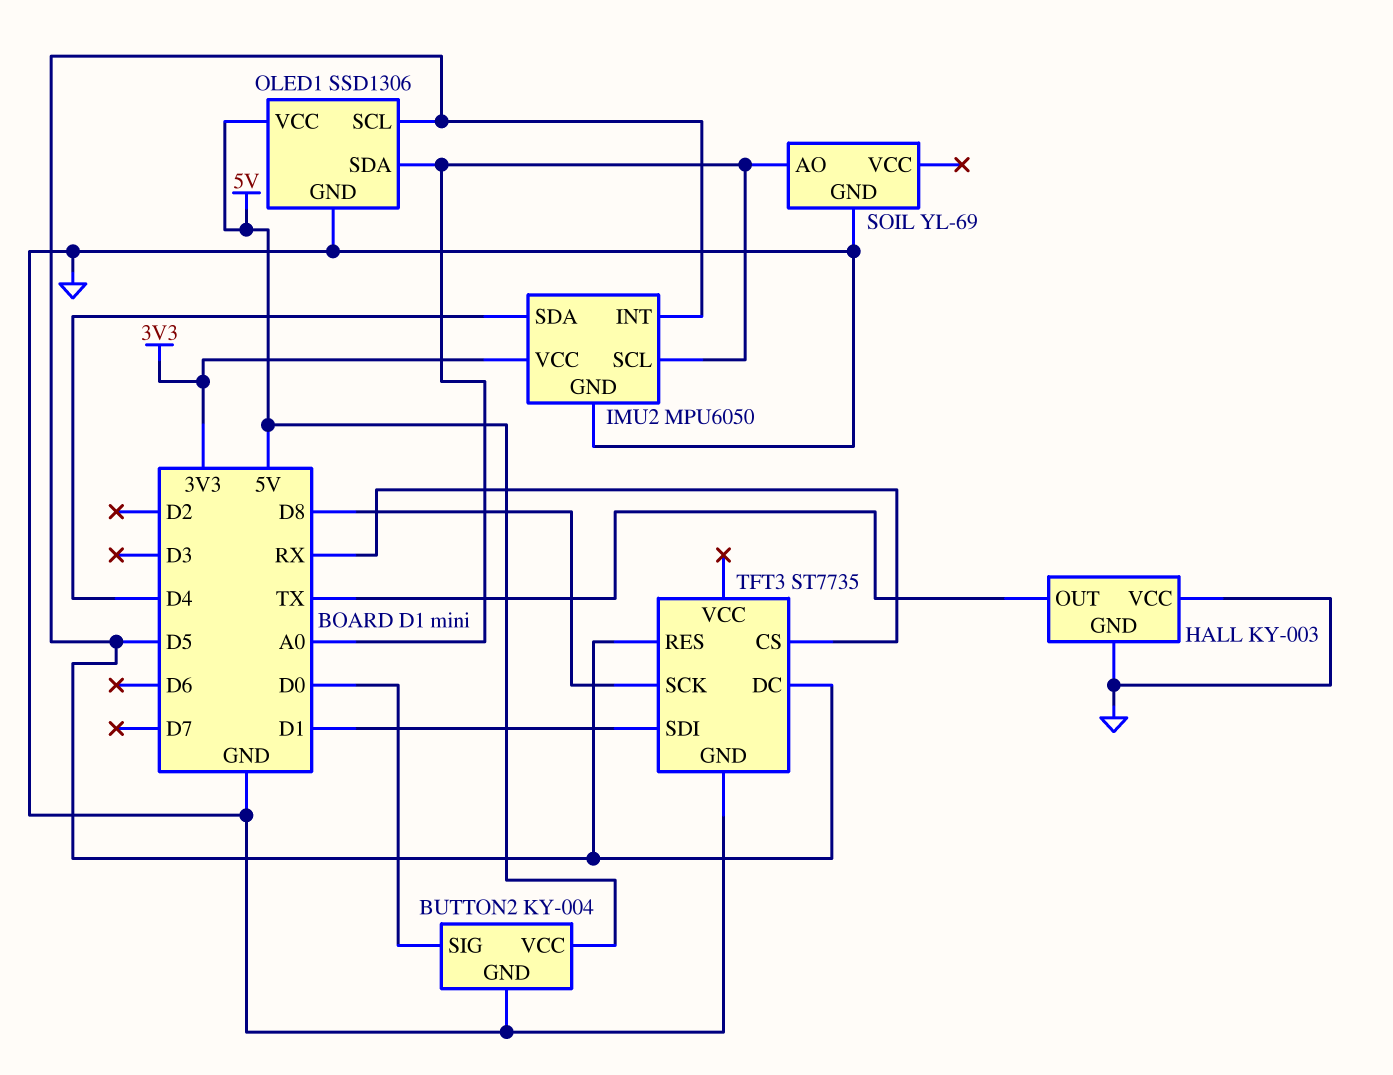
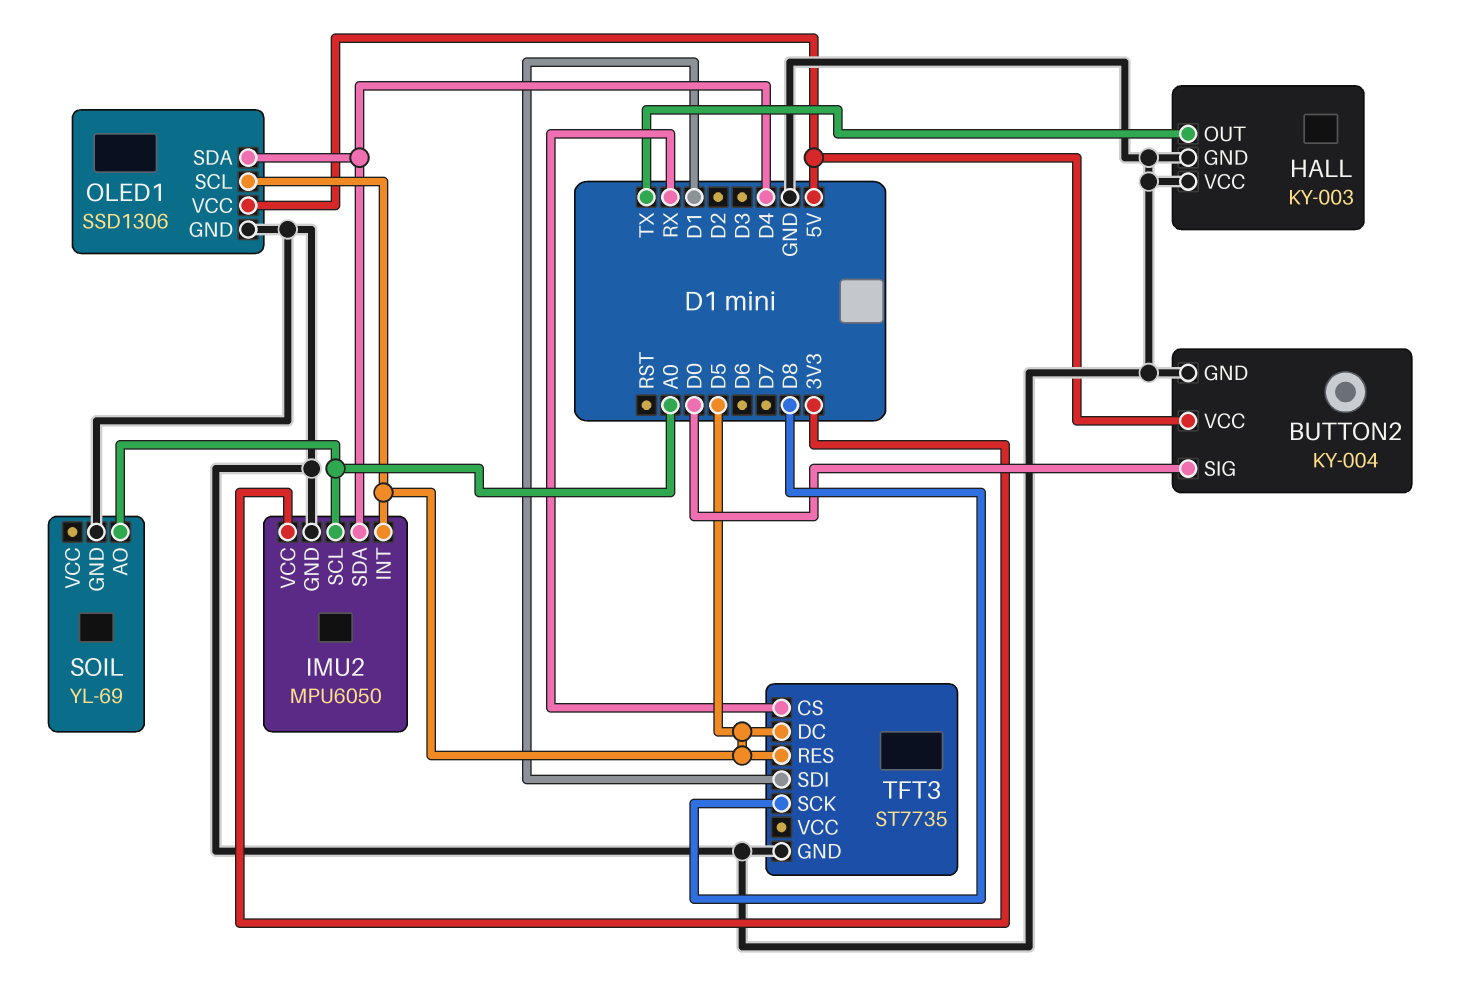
OLED1 pin SDA: A0 -> D4

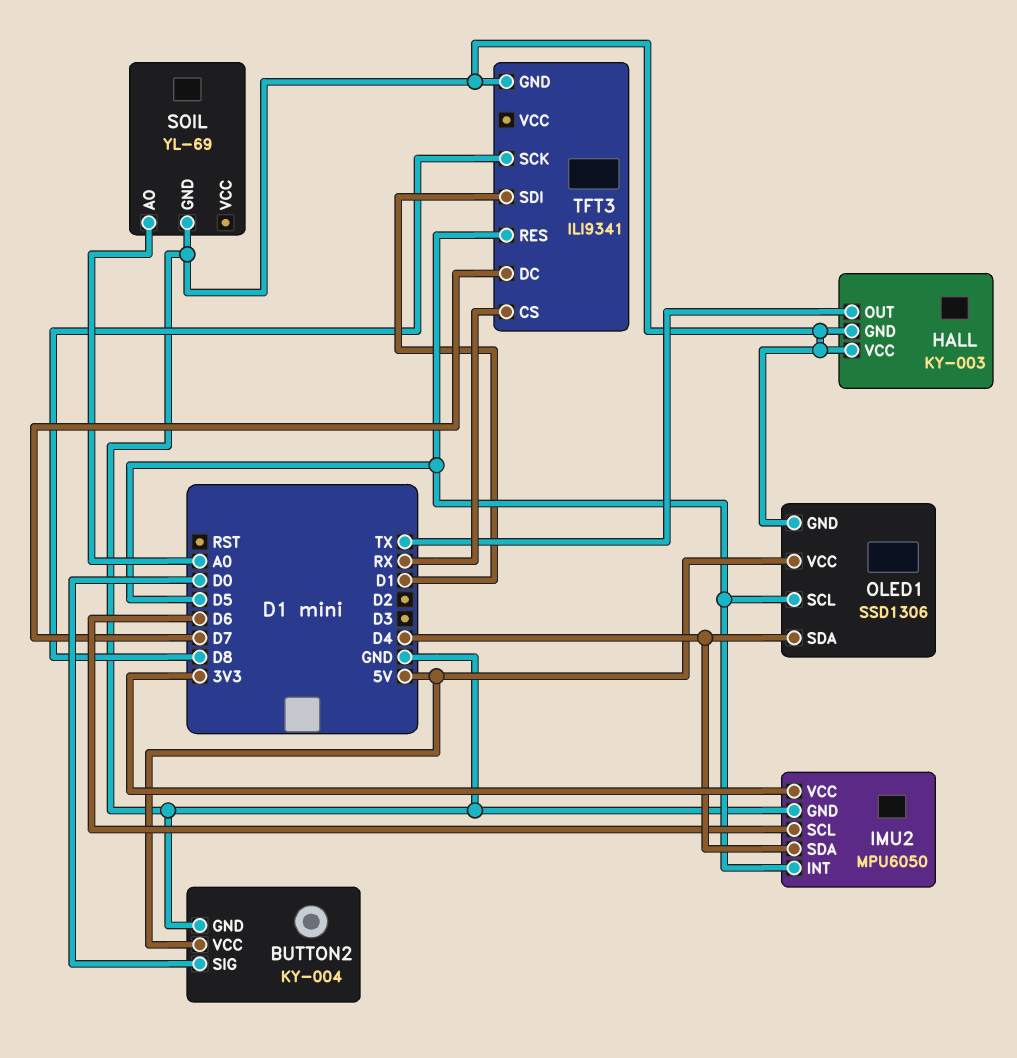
IMU2 pin SCL: A0 -> D6
TFT3: ST7735 -> ILI9341
TFT3 pin DC: D5 -> D7

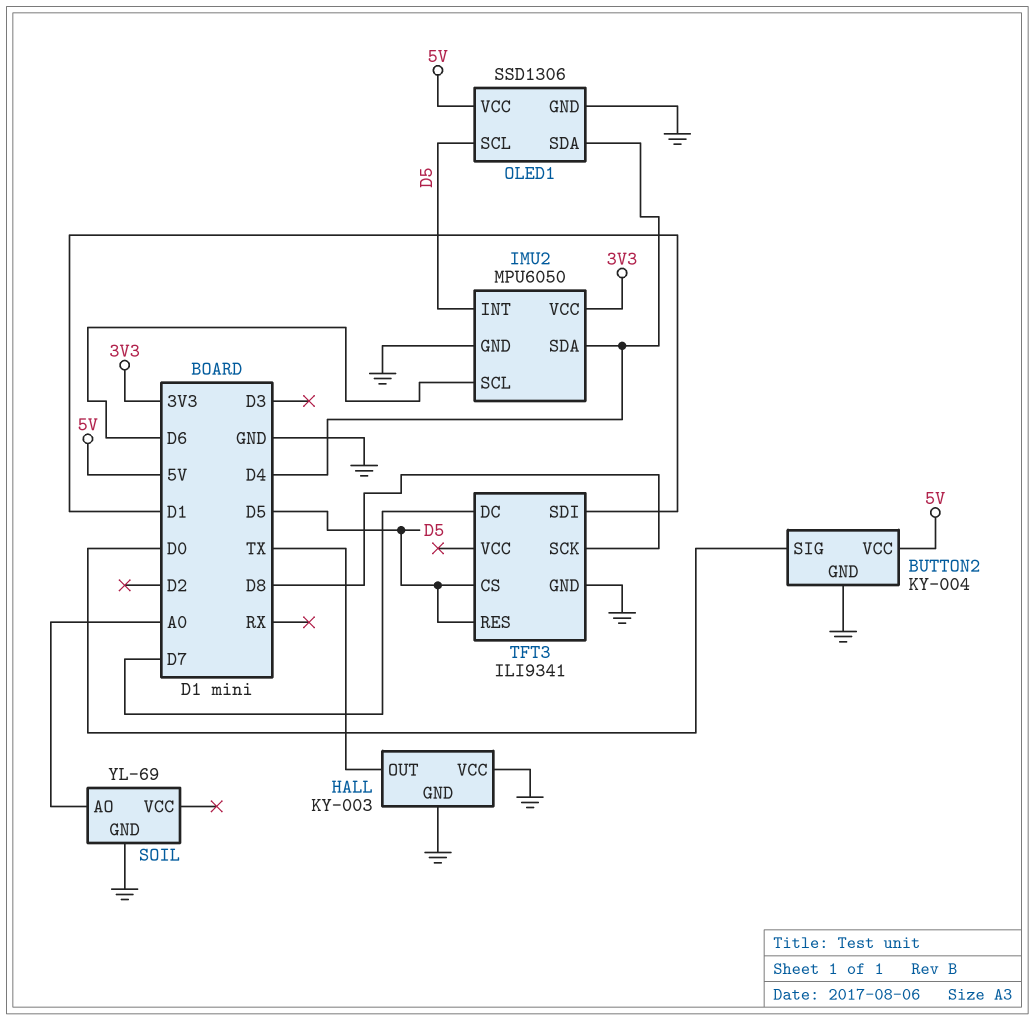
TFT3 pin CS: RX -> D5

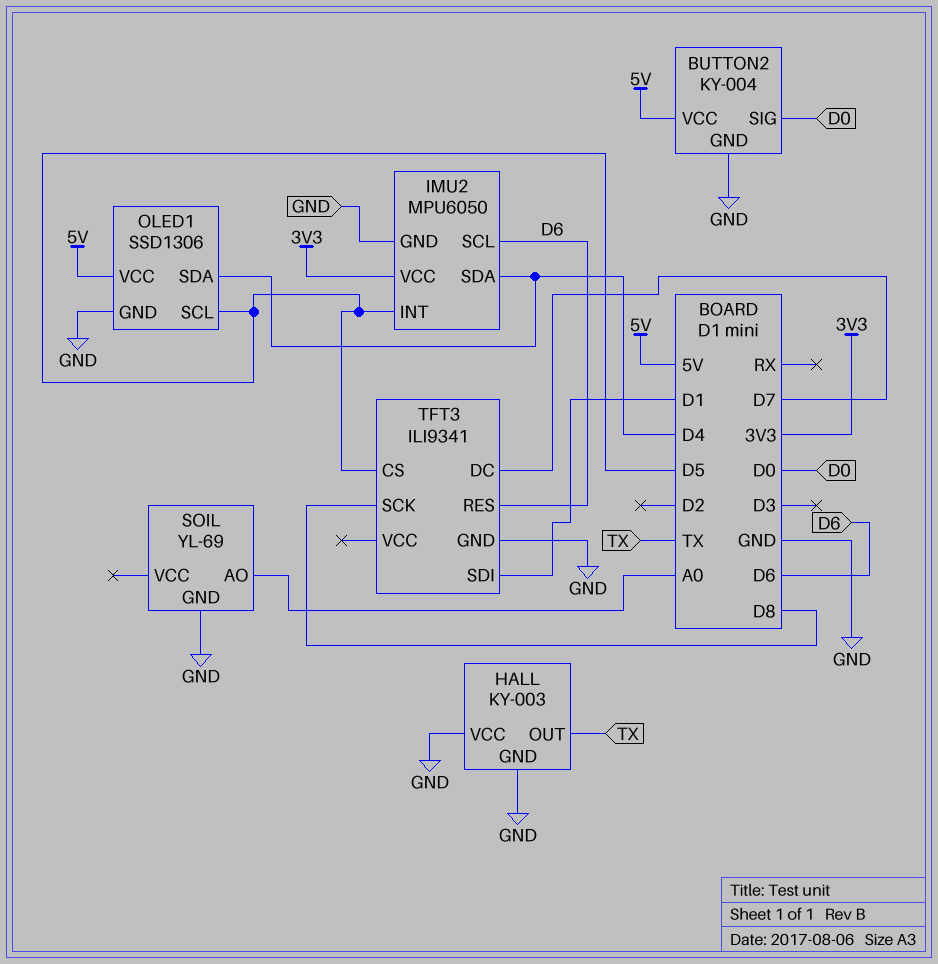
TFT3 pin RES: D5 -> D6

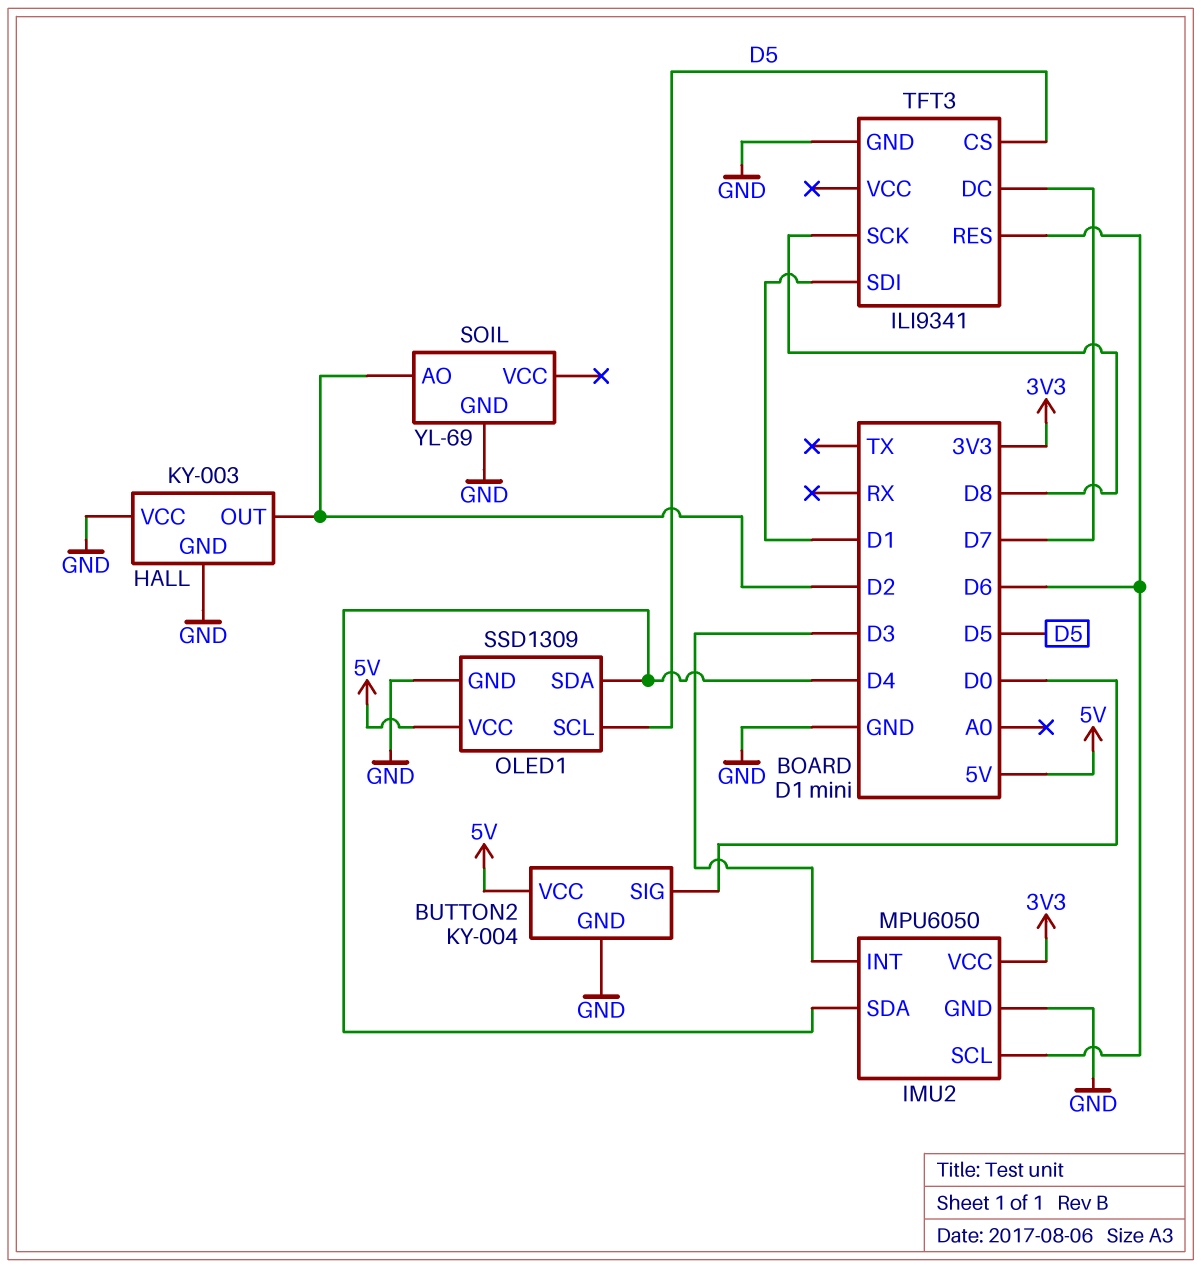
HALL pin OUT: TX -> D2
IMU2 pin INT: D5 -> D3
OLED1: SSD1306 -> SSD1309
SOIL pin AO: A0 -> D2

